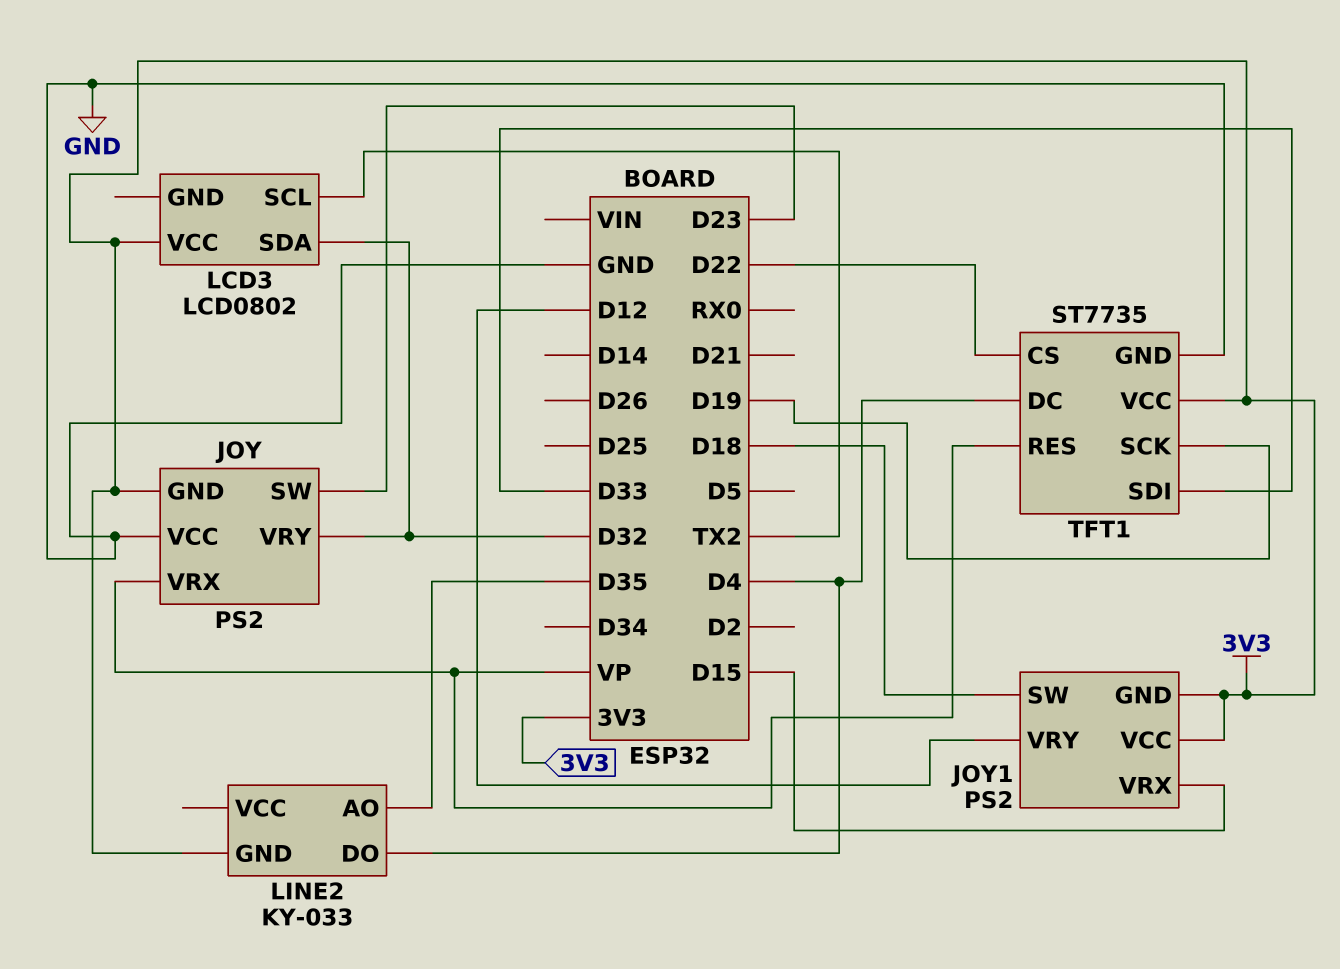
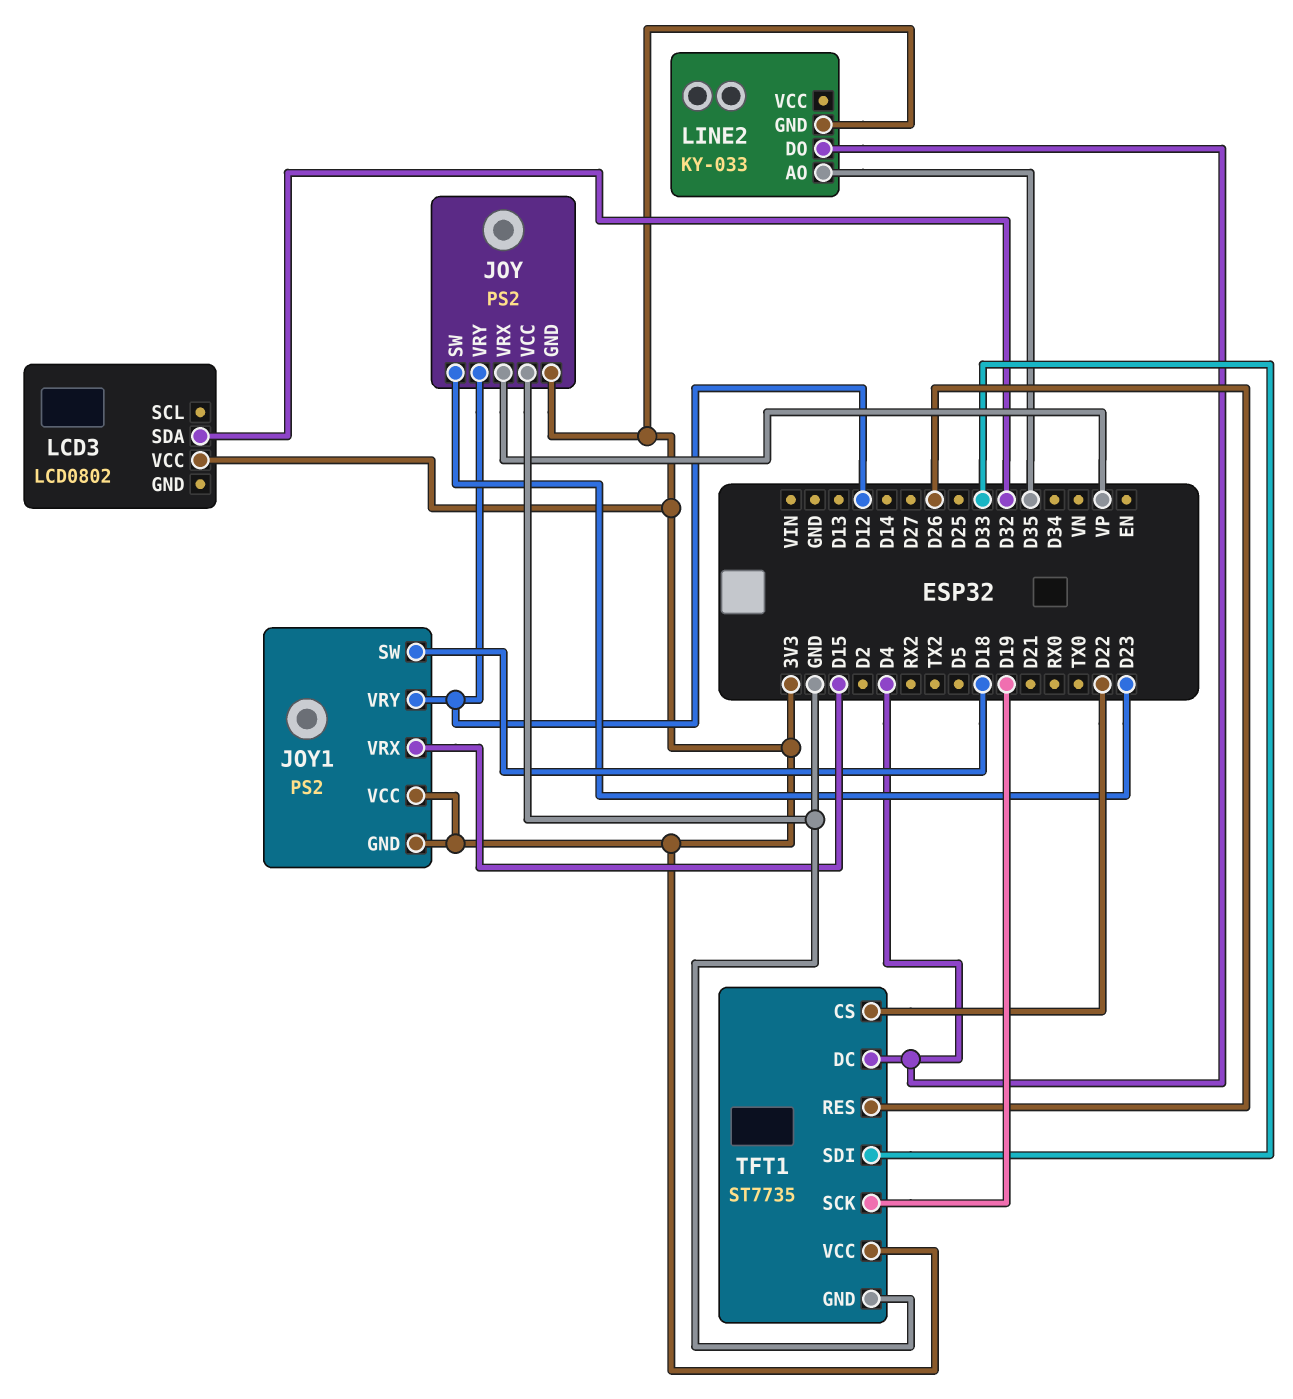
JOY pin VRY: D32 -> D12
LCD3 pin SCL: TX2 -> none
TFT1 pin RES: VP -> D26

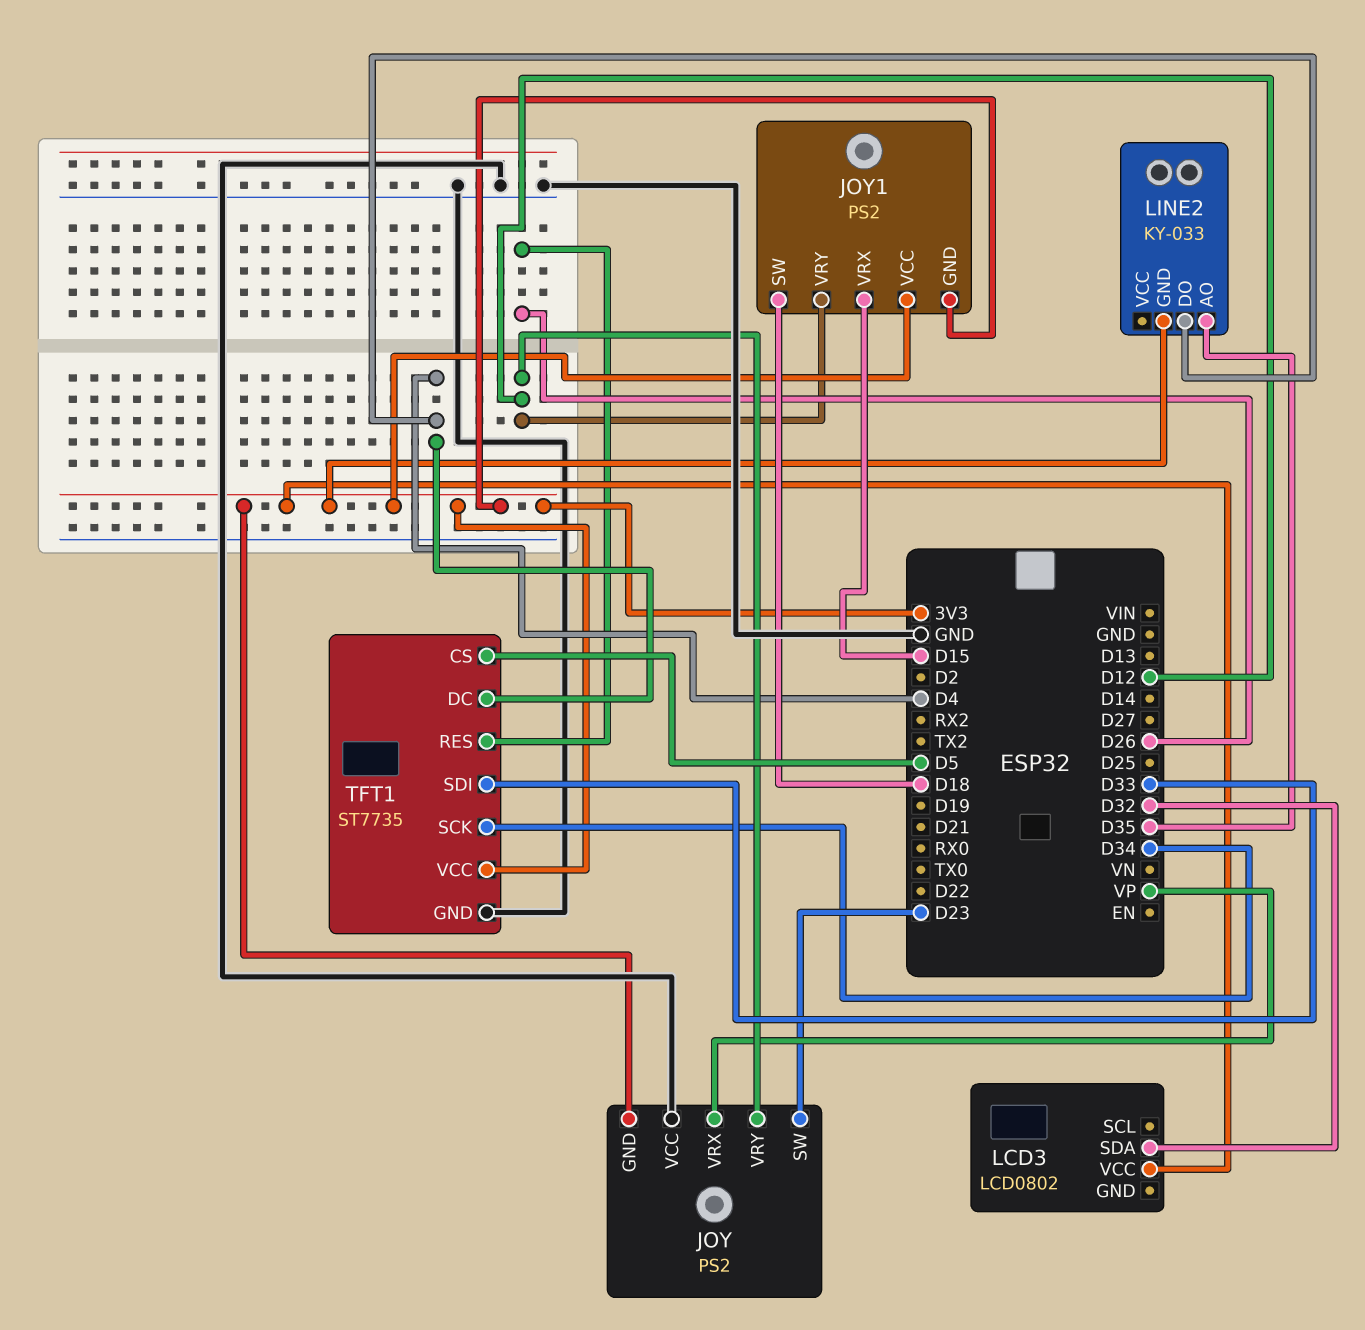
TFT1 pin CS: D22 -> D5
TFT1 pin SCK: D19 -> D34

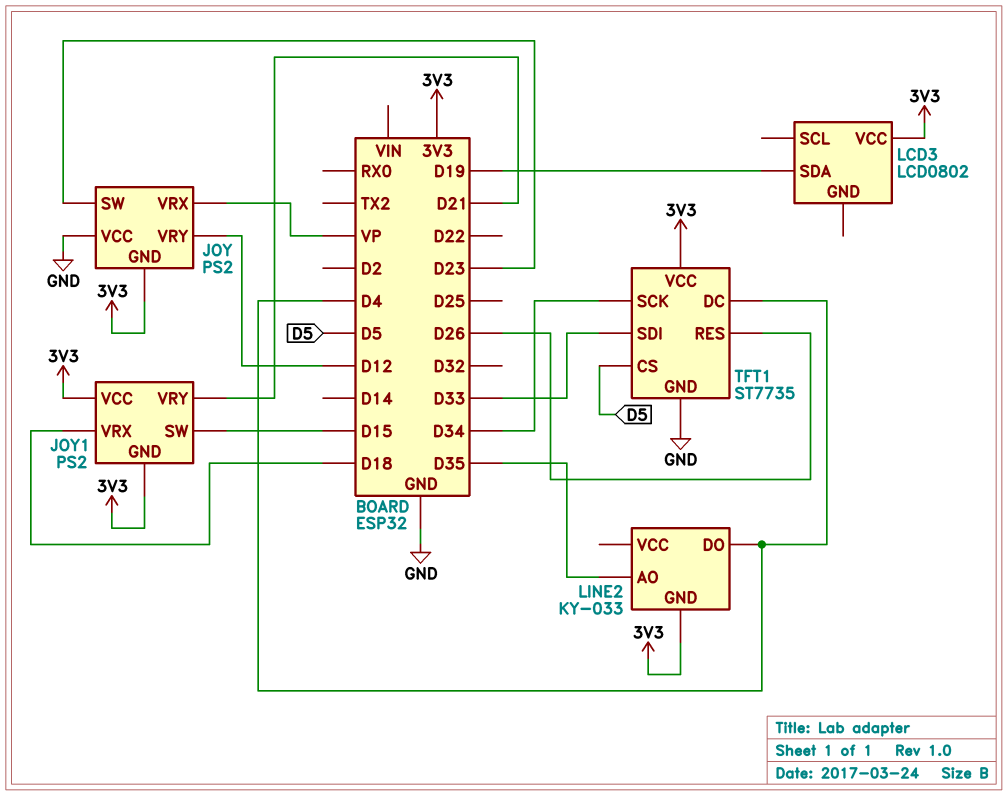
JOY1 pin SW: D18 -> D15
JOY1 pin VRX: D15 -> D18
JOY1 pin VRY: D12 -> D21
LCD3 pin SDA: D32 -> D19

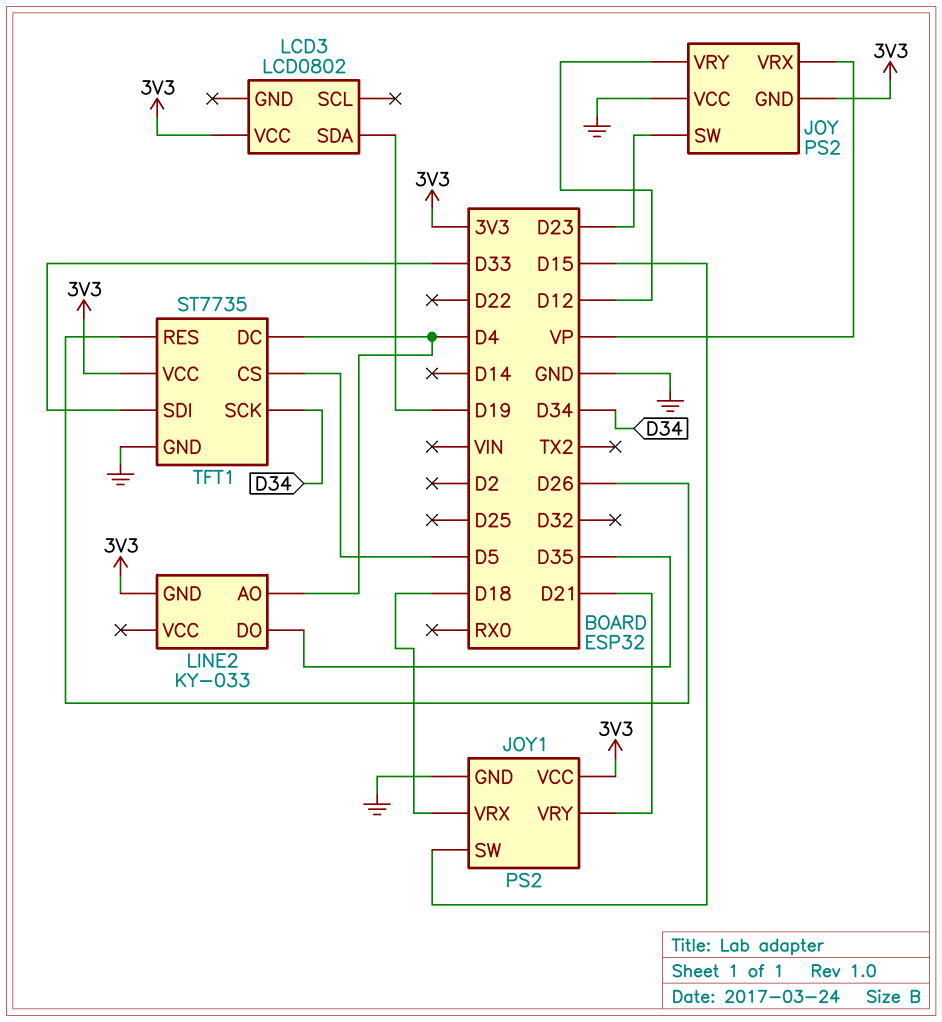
JOY1 pin GND: 3V3 -> GND
LINE2 pin AO: D35 -> D4
LINE2 pin DO: D4 -> D35

